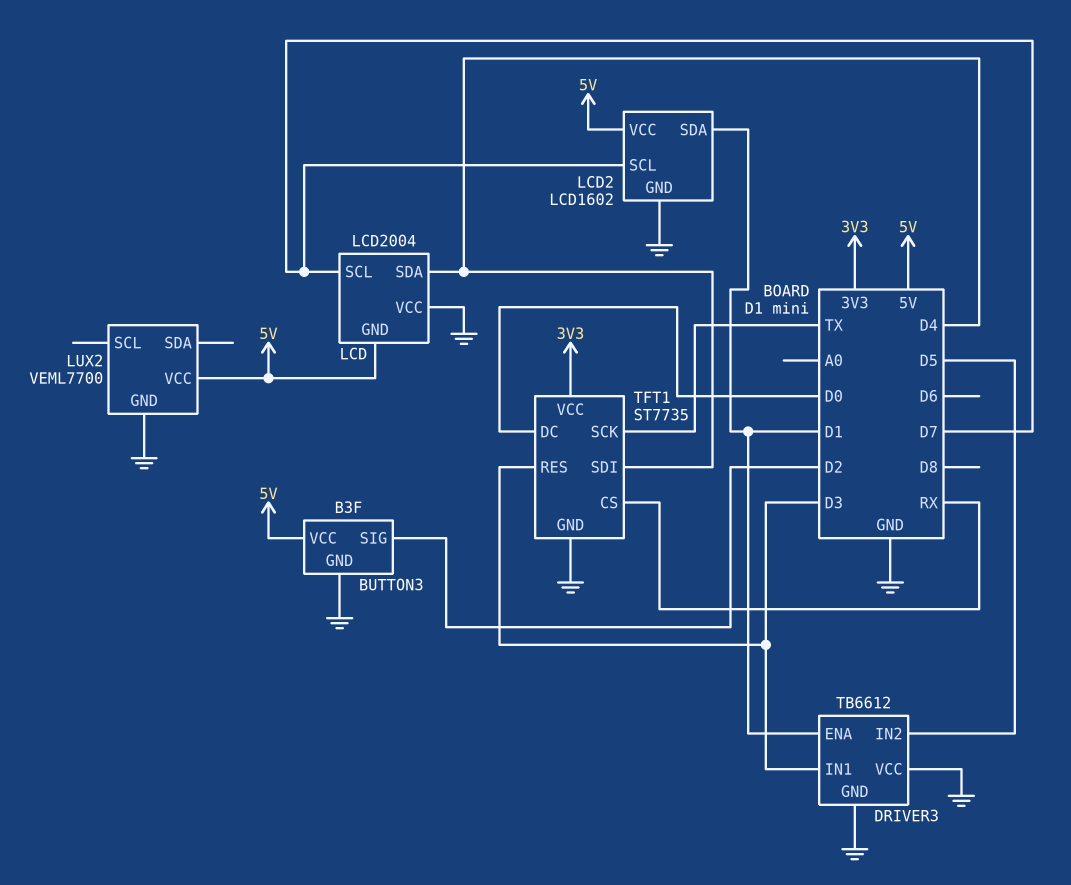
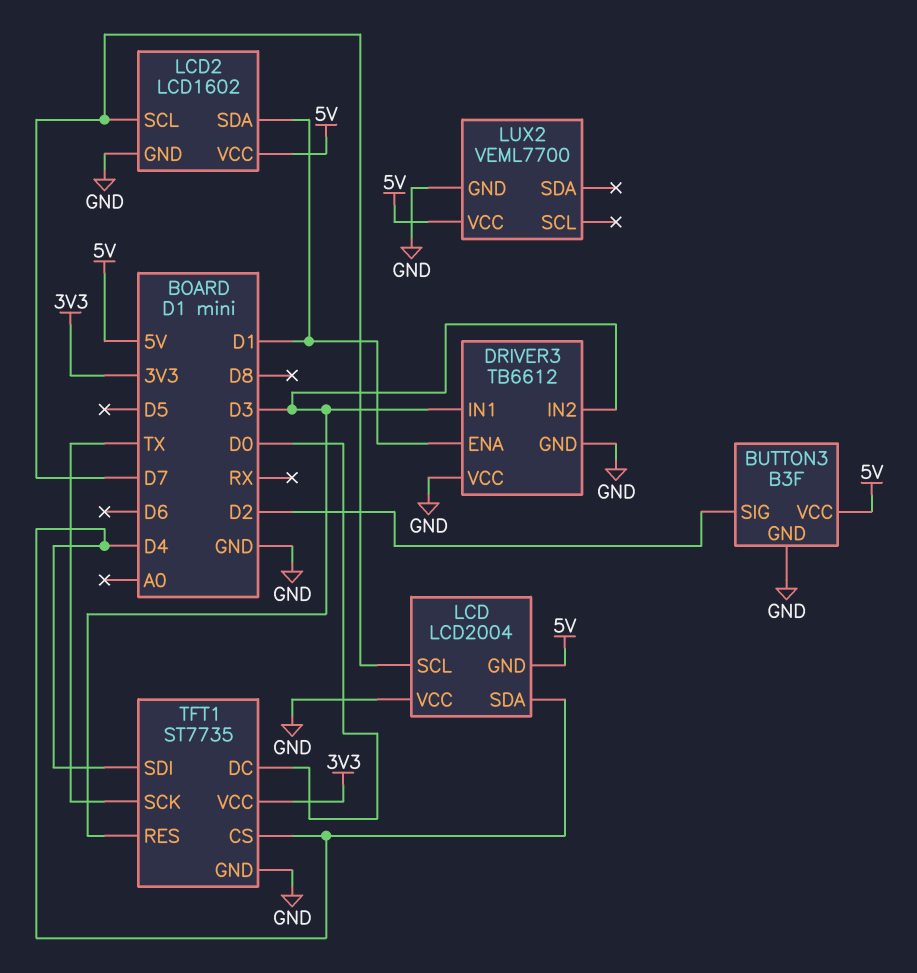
DRIVER3 pin IN2: D5 -> D3
TFT1 pin CS: RX -> D4

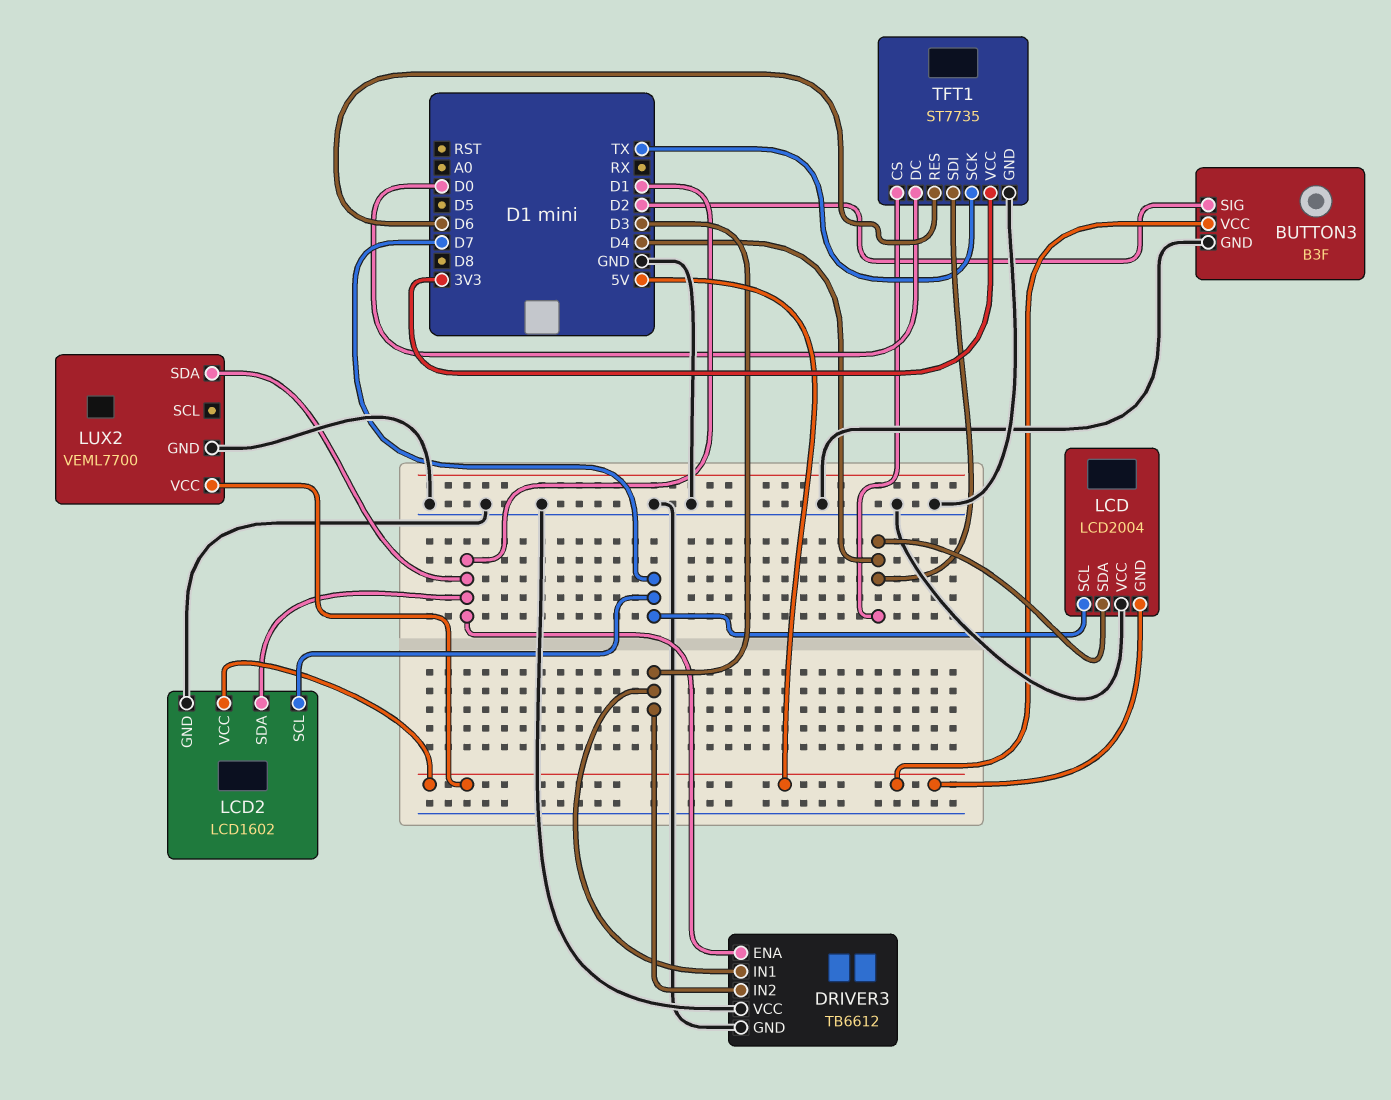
LUX2 pin SDA: none -> D1
TFT1 pin RES: D3 -> D6

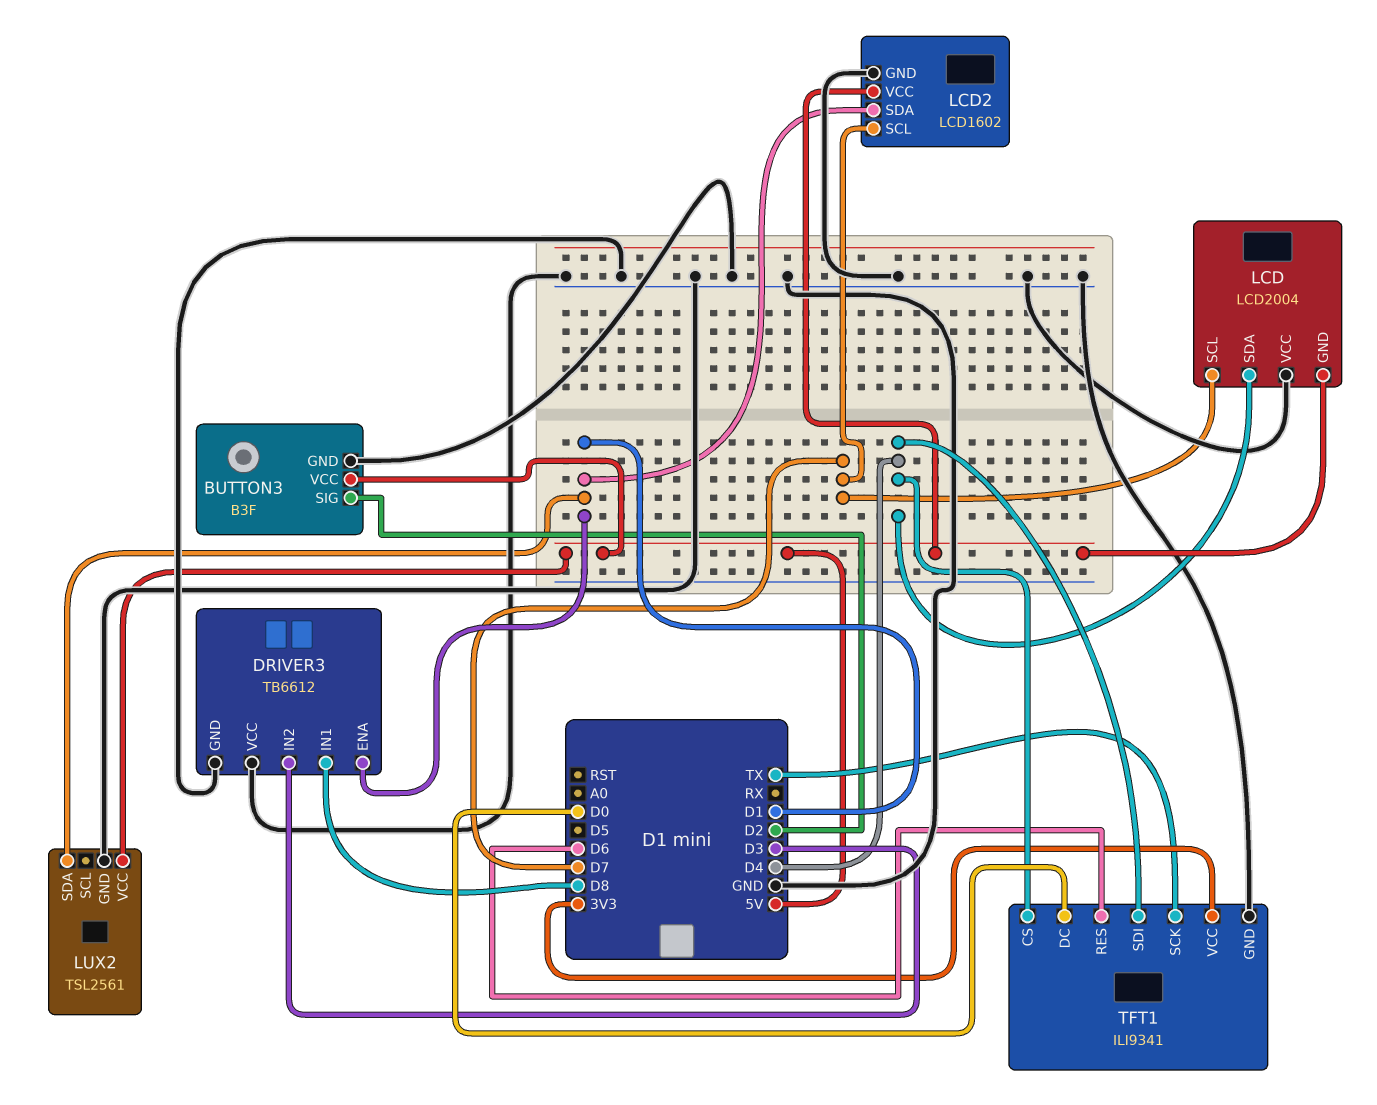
DRIVER3 pin IN1: D3 -> D8
LUX2: VEML7700 -> TSL2561
TFT1: ST7735 -> ILI9341

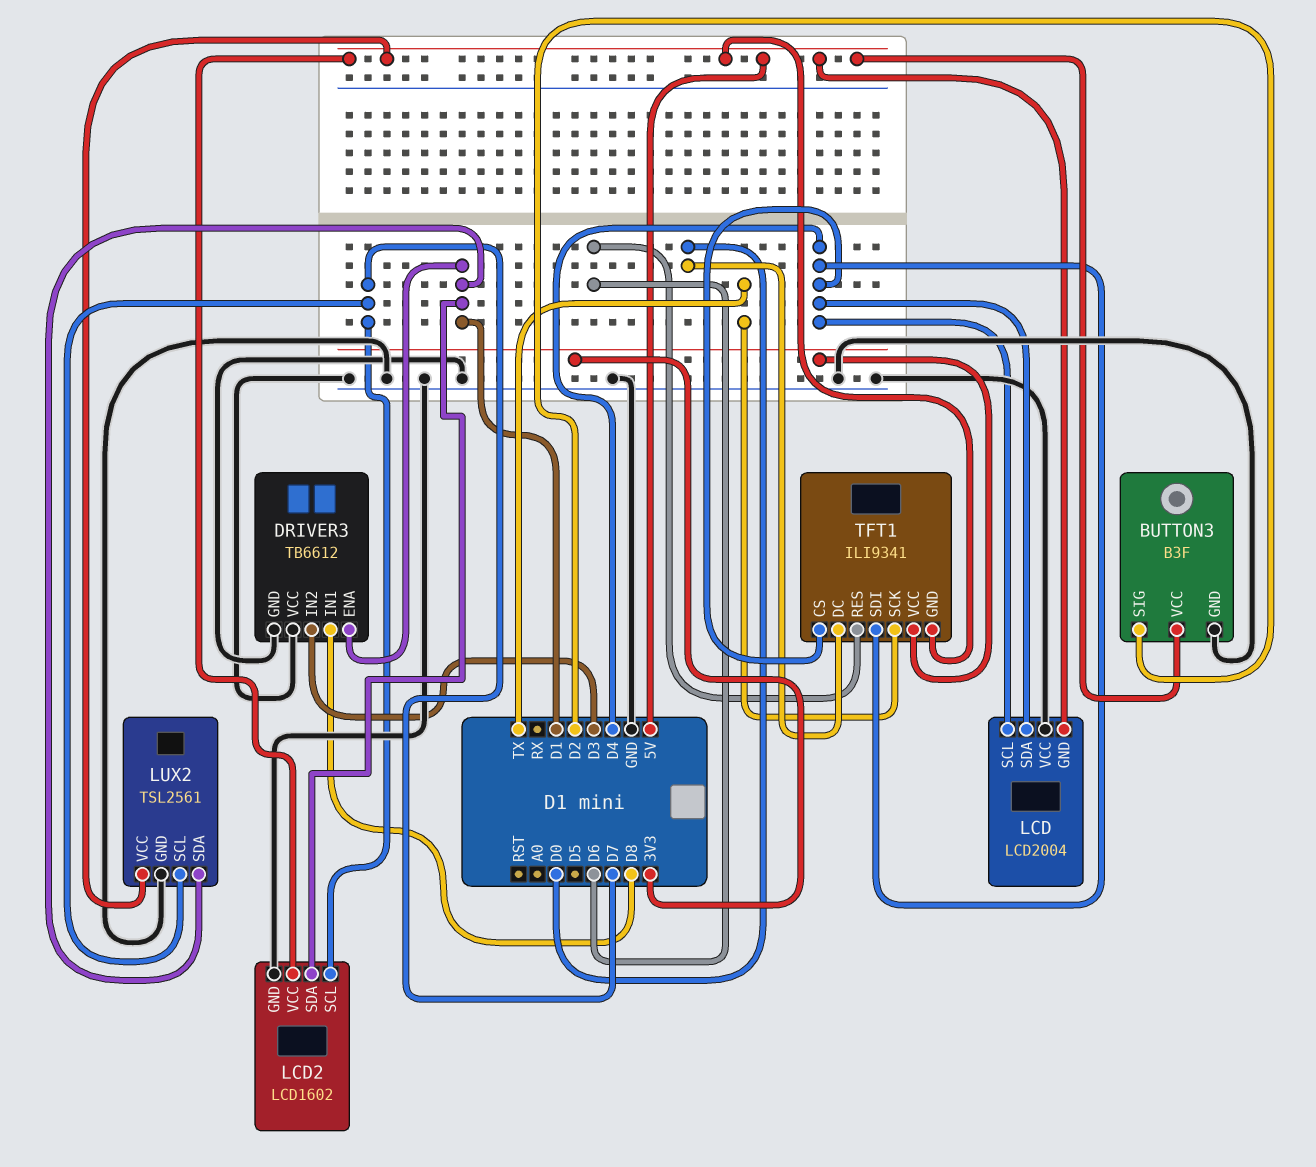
LCD pin SCL: D7 -> D4
LUX2 pin SCL: none -> D7
TFT1 pin GND: GND -> 5V

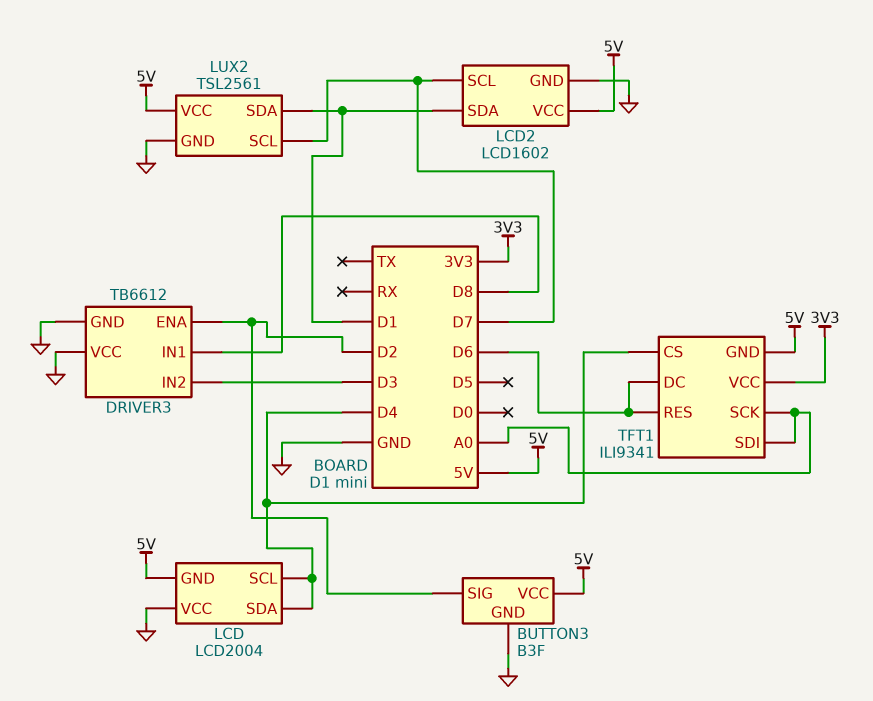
DRIVER3 pin ENA: D1 -> D2
TFT1 pin DC: D0 -> D6
TFT1 pin SCK: TX -> A0
TFT1 pin SDI: D4 -> A0

